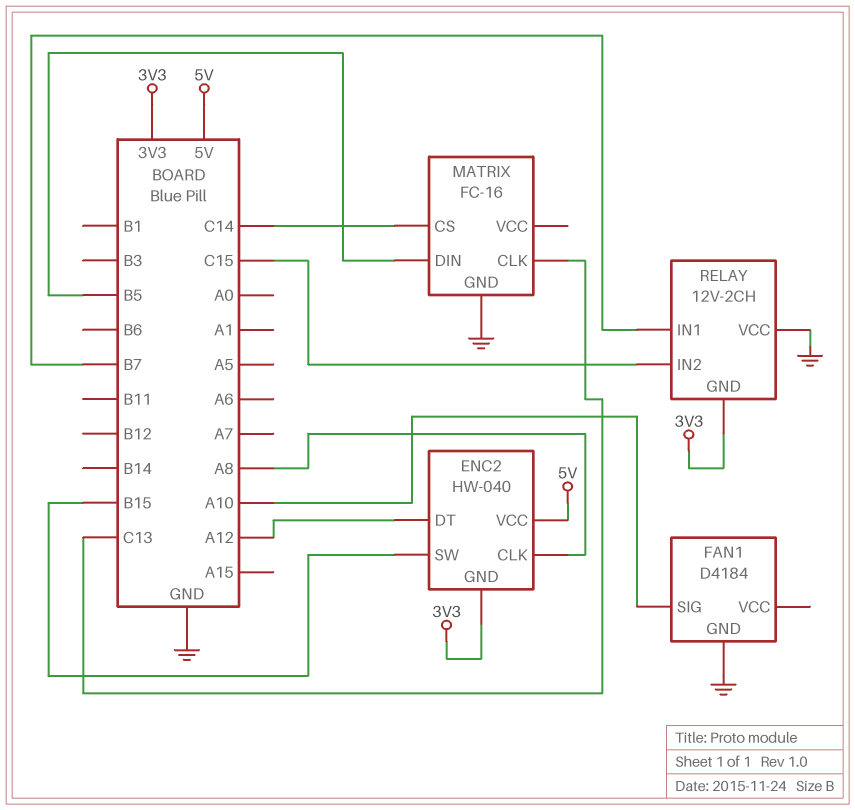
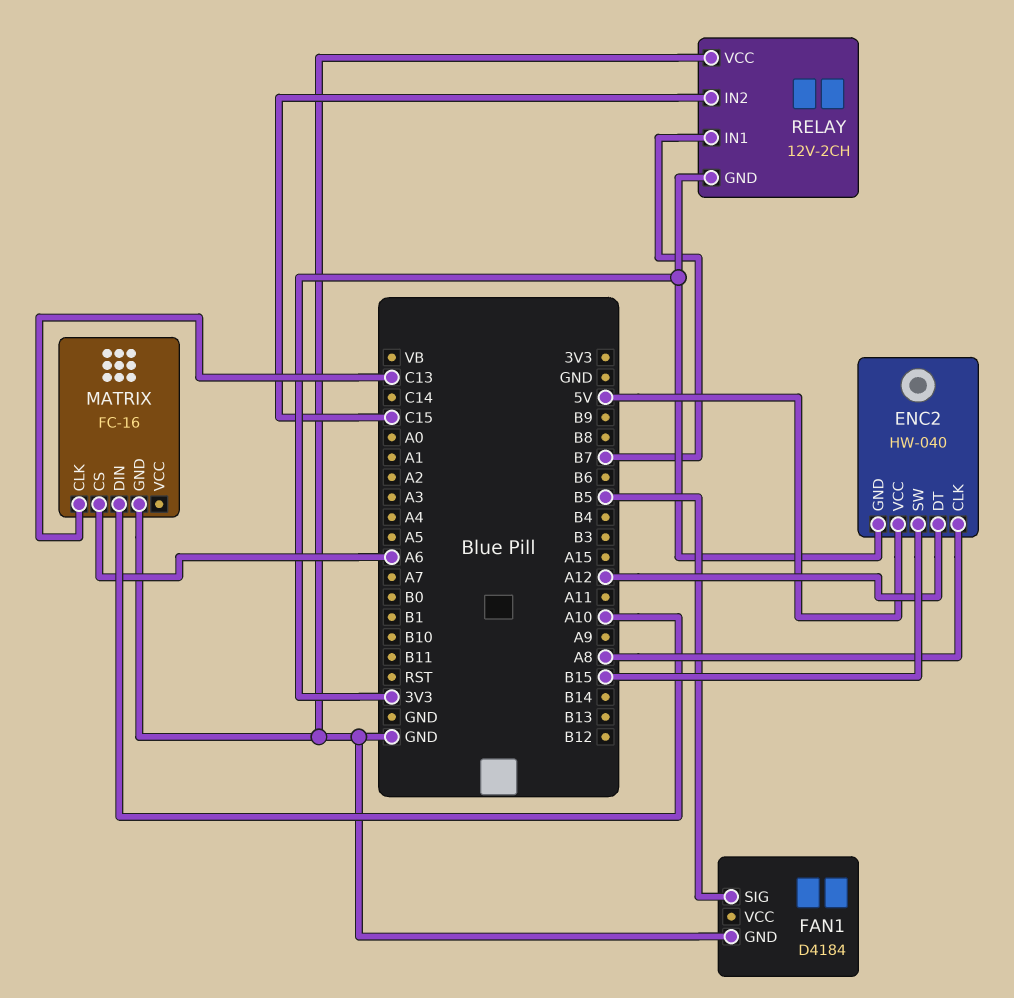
FAN1 pin SIG: A10 -> B5
MATRIX pin CS: C14 -> A6
MATRIX pin DIN: B5 -> A10

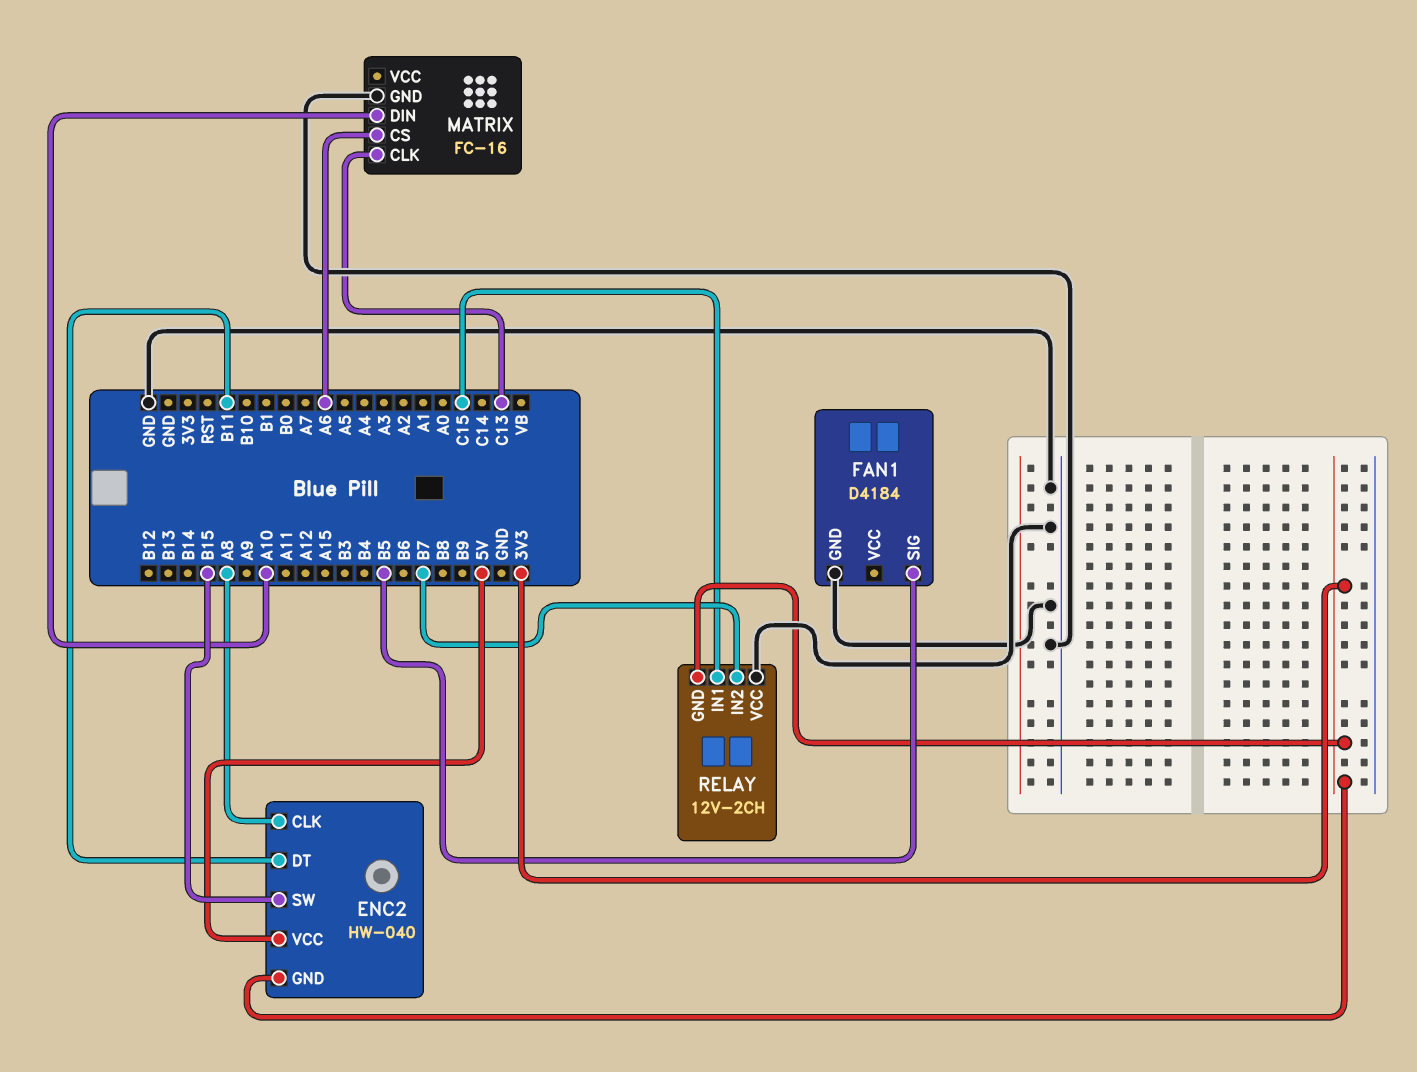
ENC2 pin DT: A12 -> B11
RELAY pin IN1: B7 -> C15
RELAY pin IN2: C15 -> B7

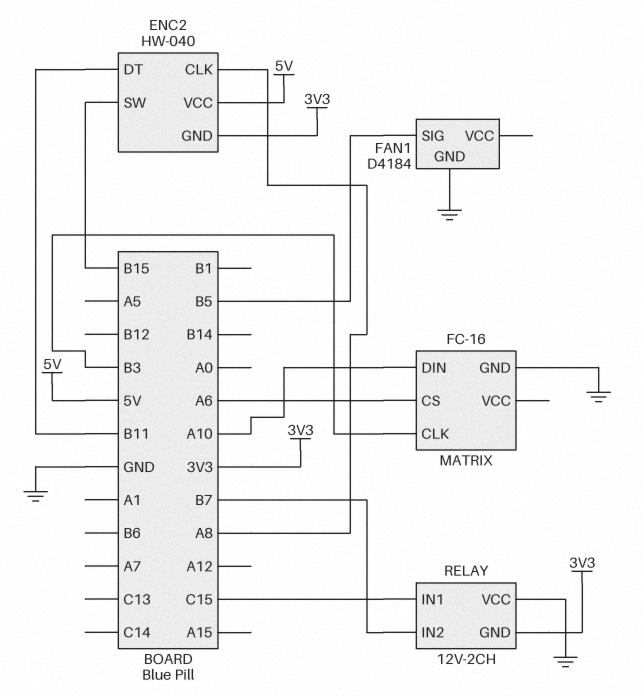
MATRIX pin CLK: C13 -> B3

